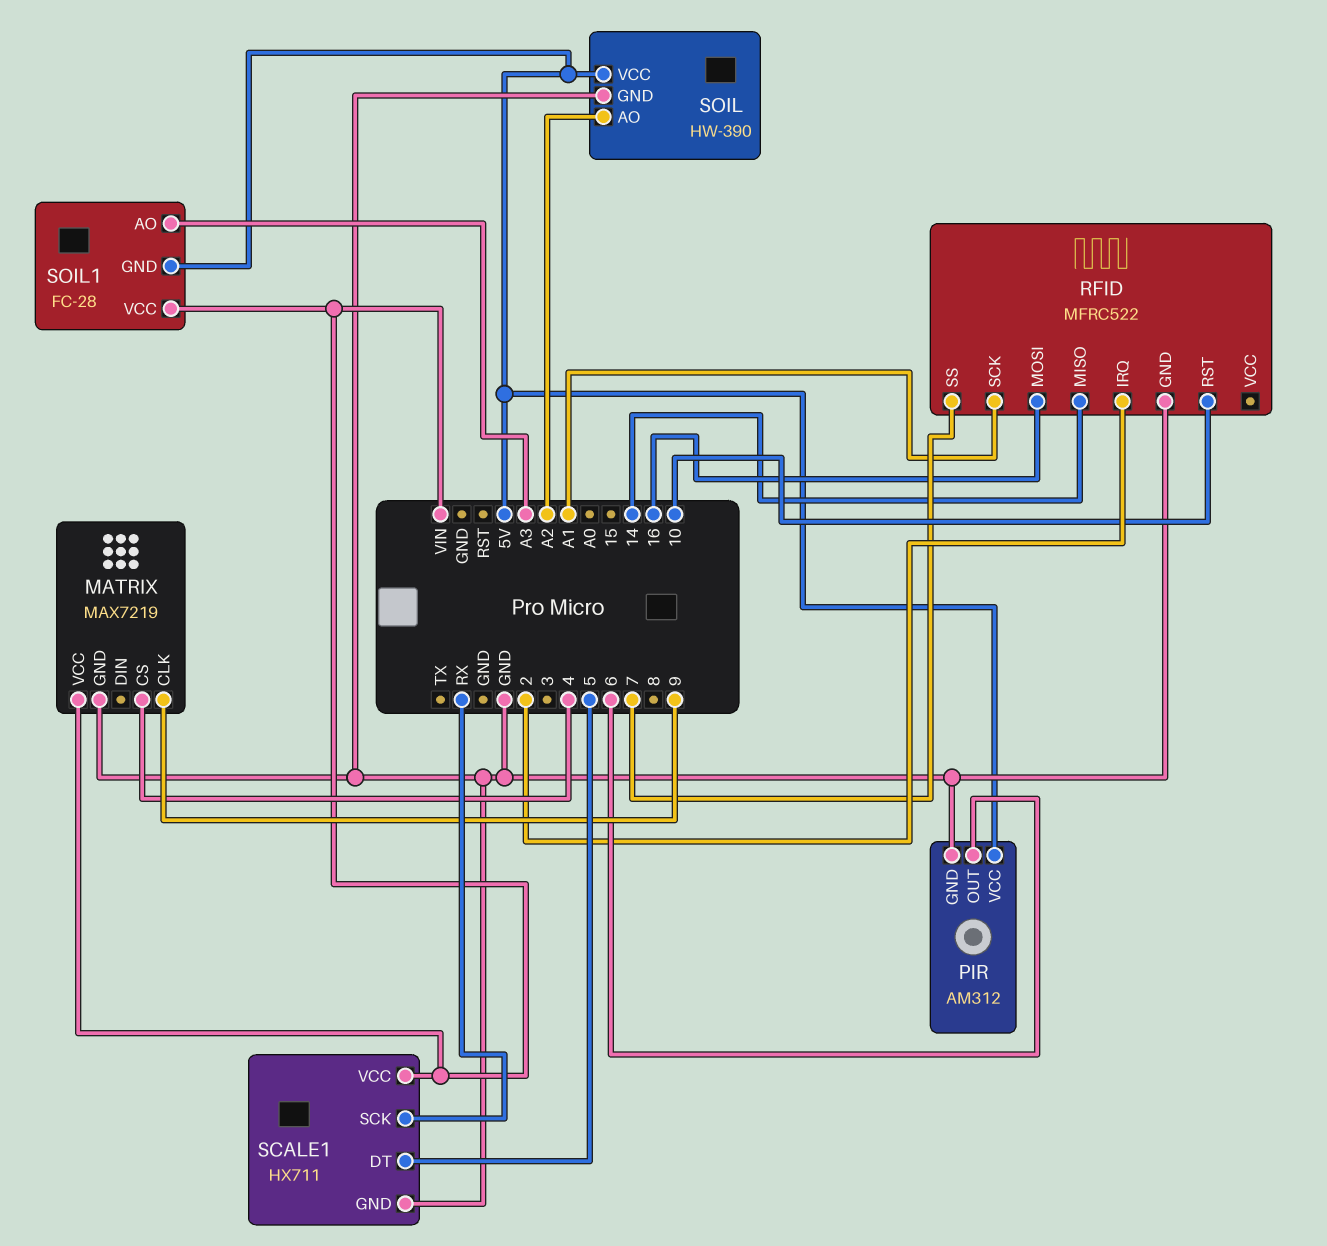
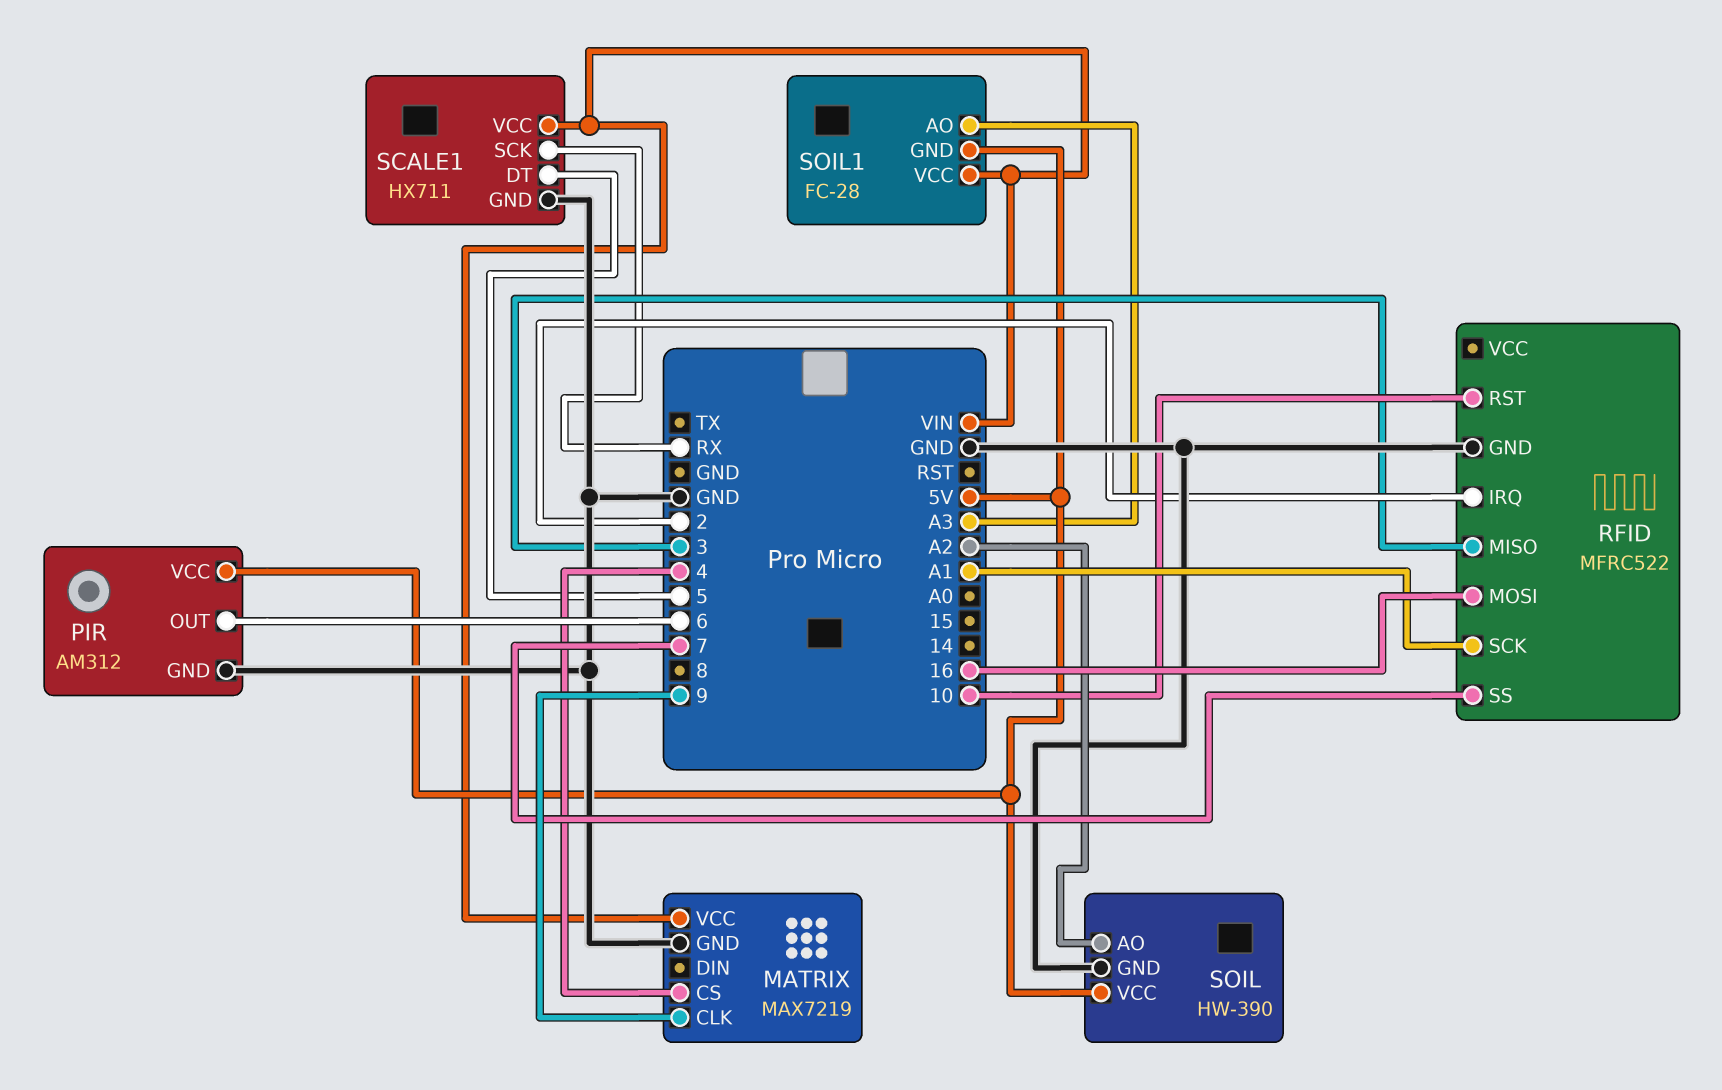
RFID pin MISO: 14 -> 3

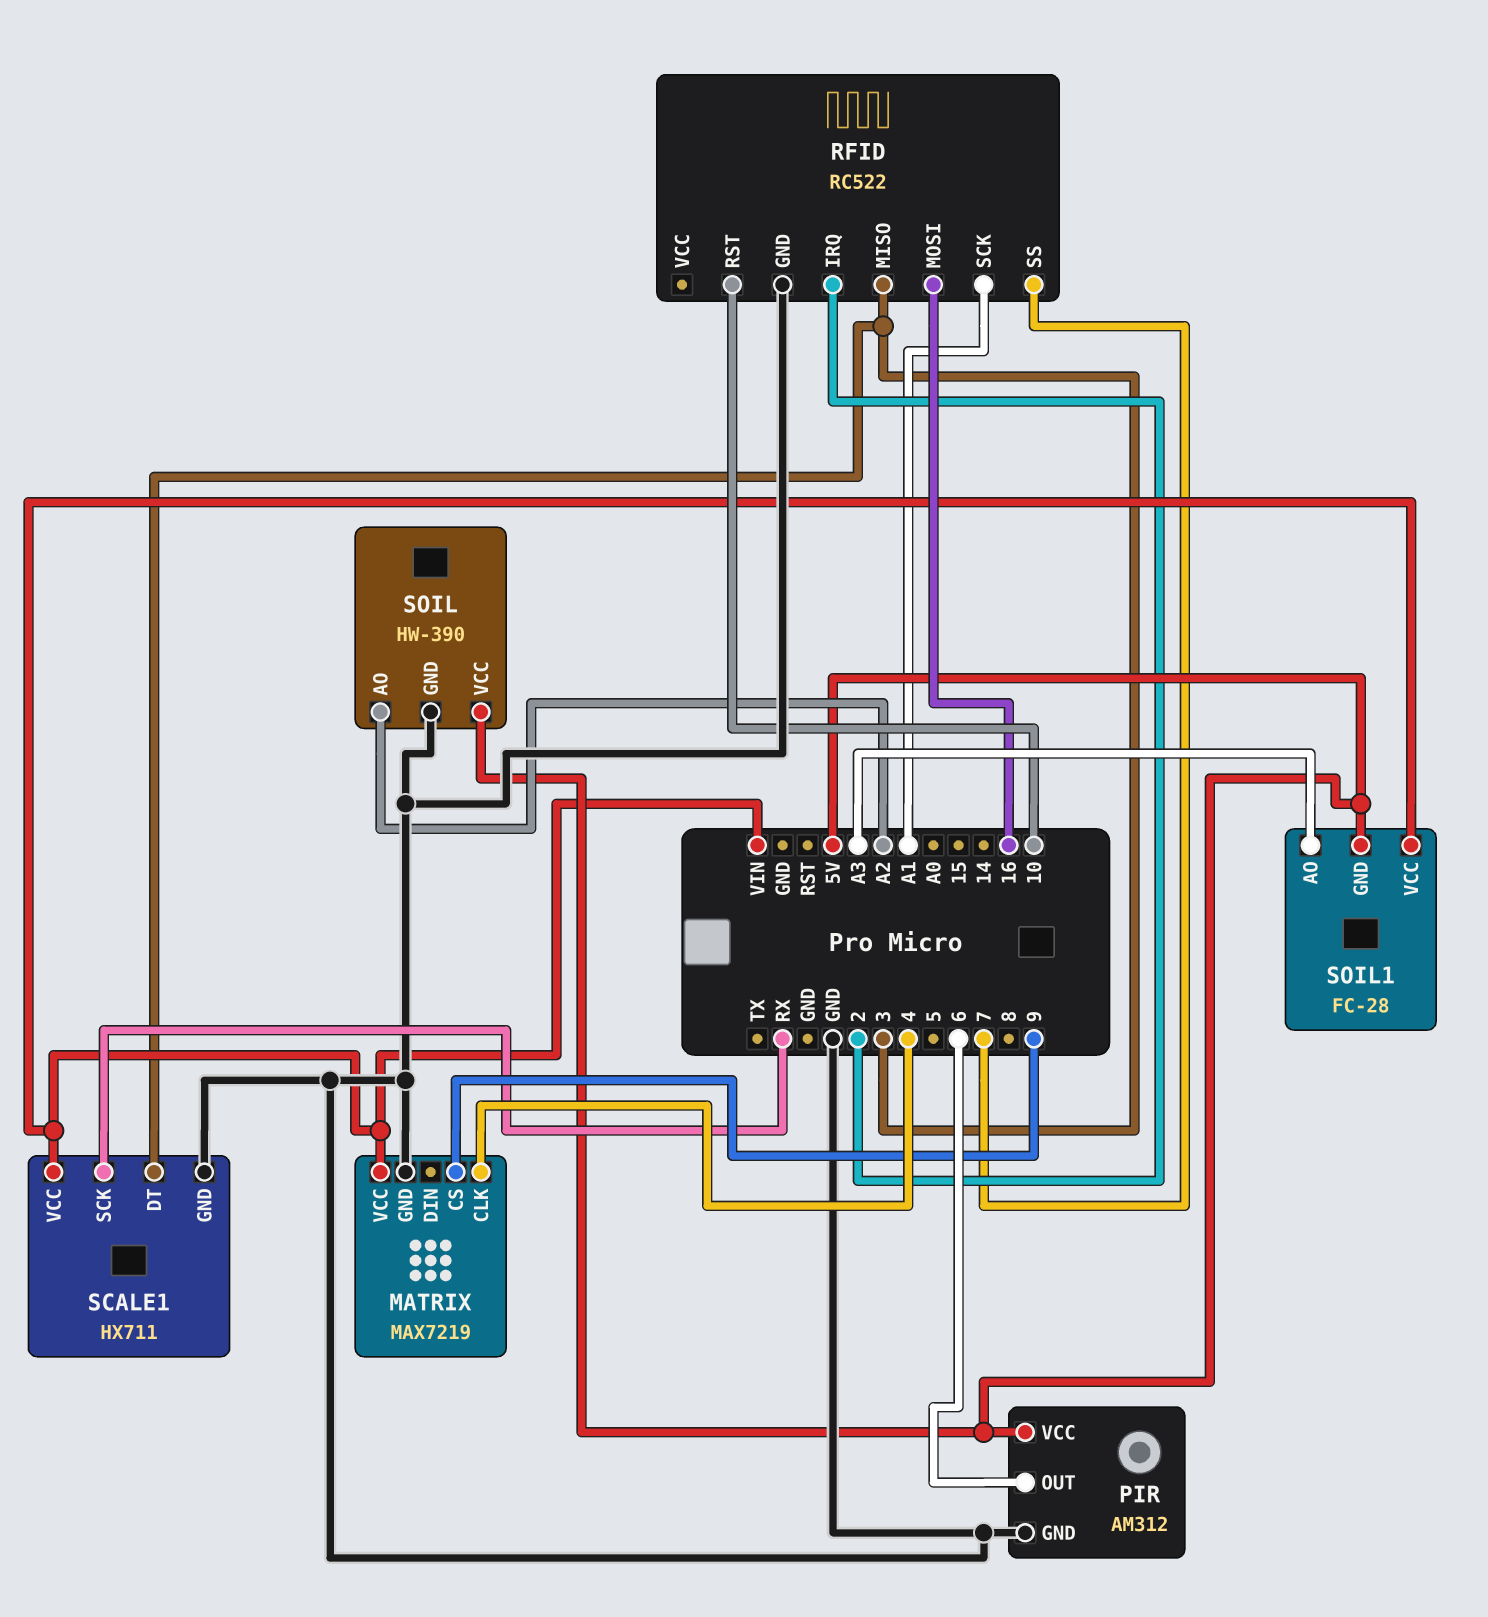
MATRIX pin CLK: 9 -> 4
MATRIX pin CS: 4 -> 9
RFID: MFRC522 -> RC522
SCALE1 pin DT: 5 -> 3

